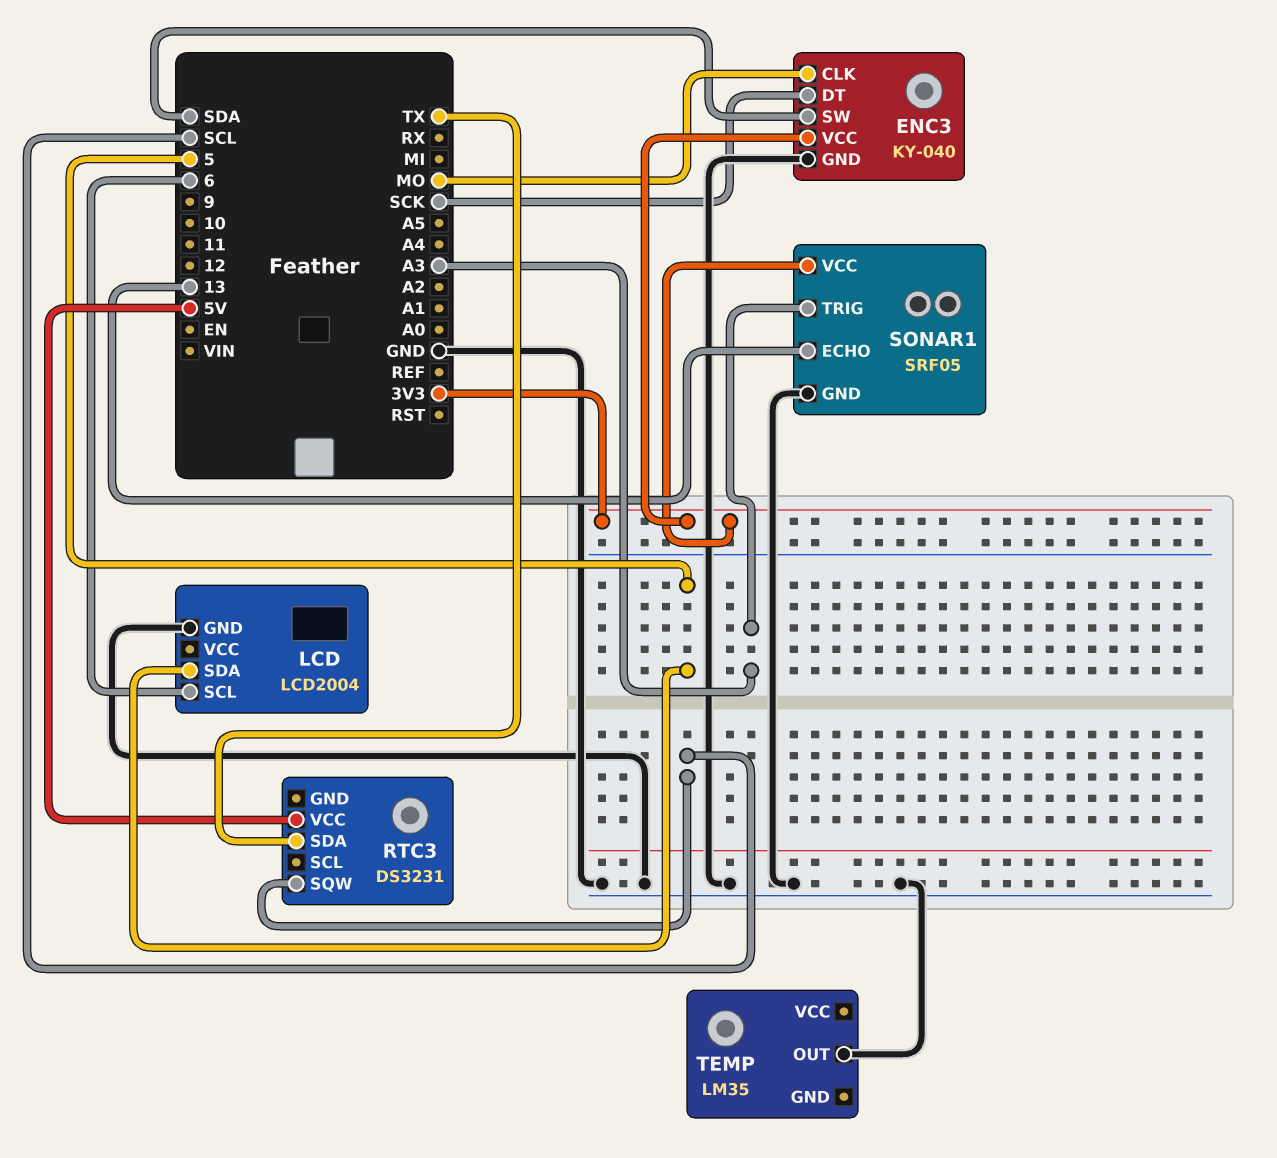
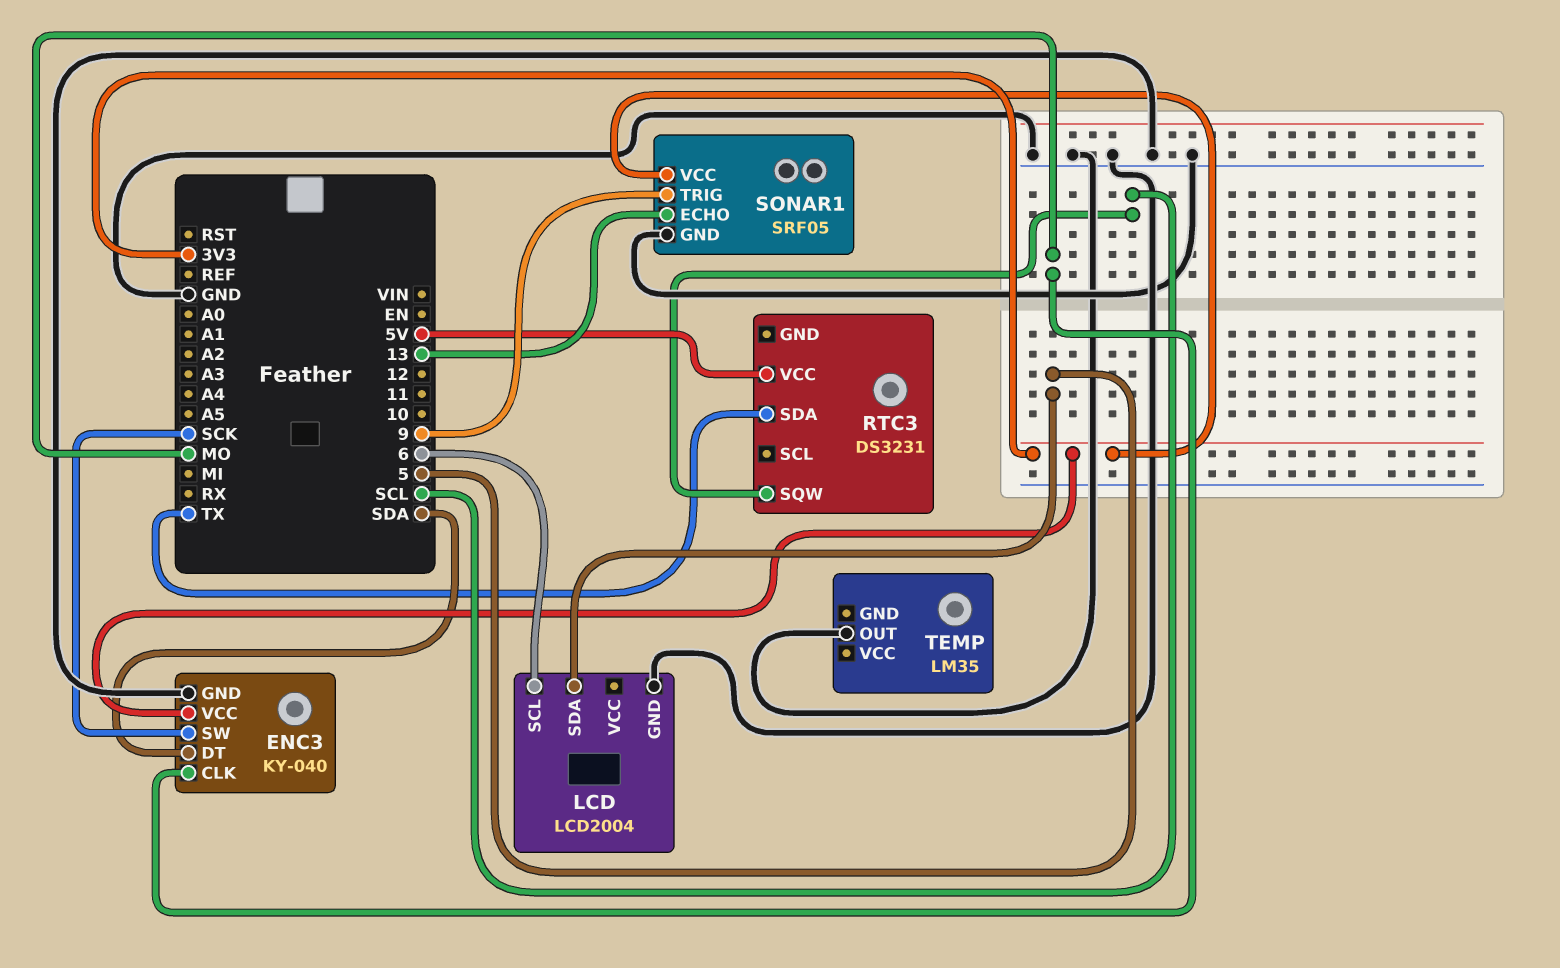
ENC3 pin DT: SCK -> SDA
ENC3 pin SW: SDA -> SCK
SONAR1 pin TRIG: A3 -> 9

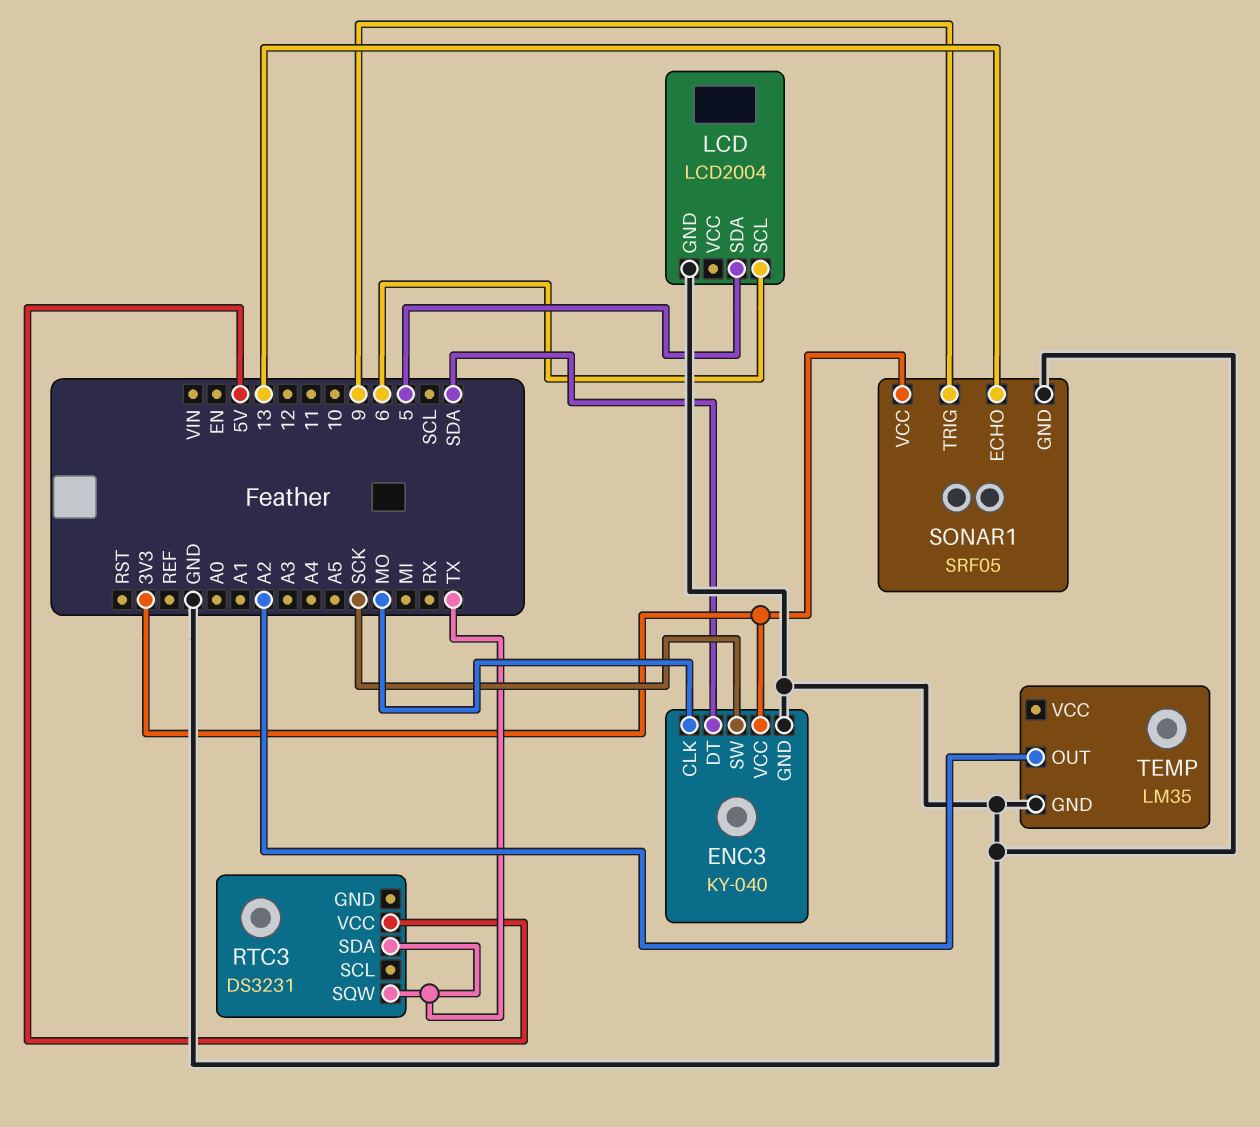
RTC3 pin SQW: SCL -> TX
TEMP pin GND: none -> GND
TEMP pin OUT: GND -> A2

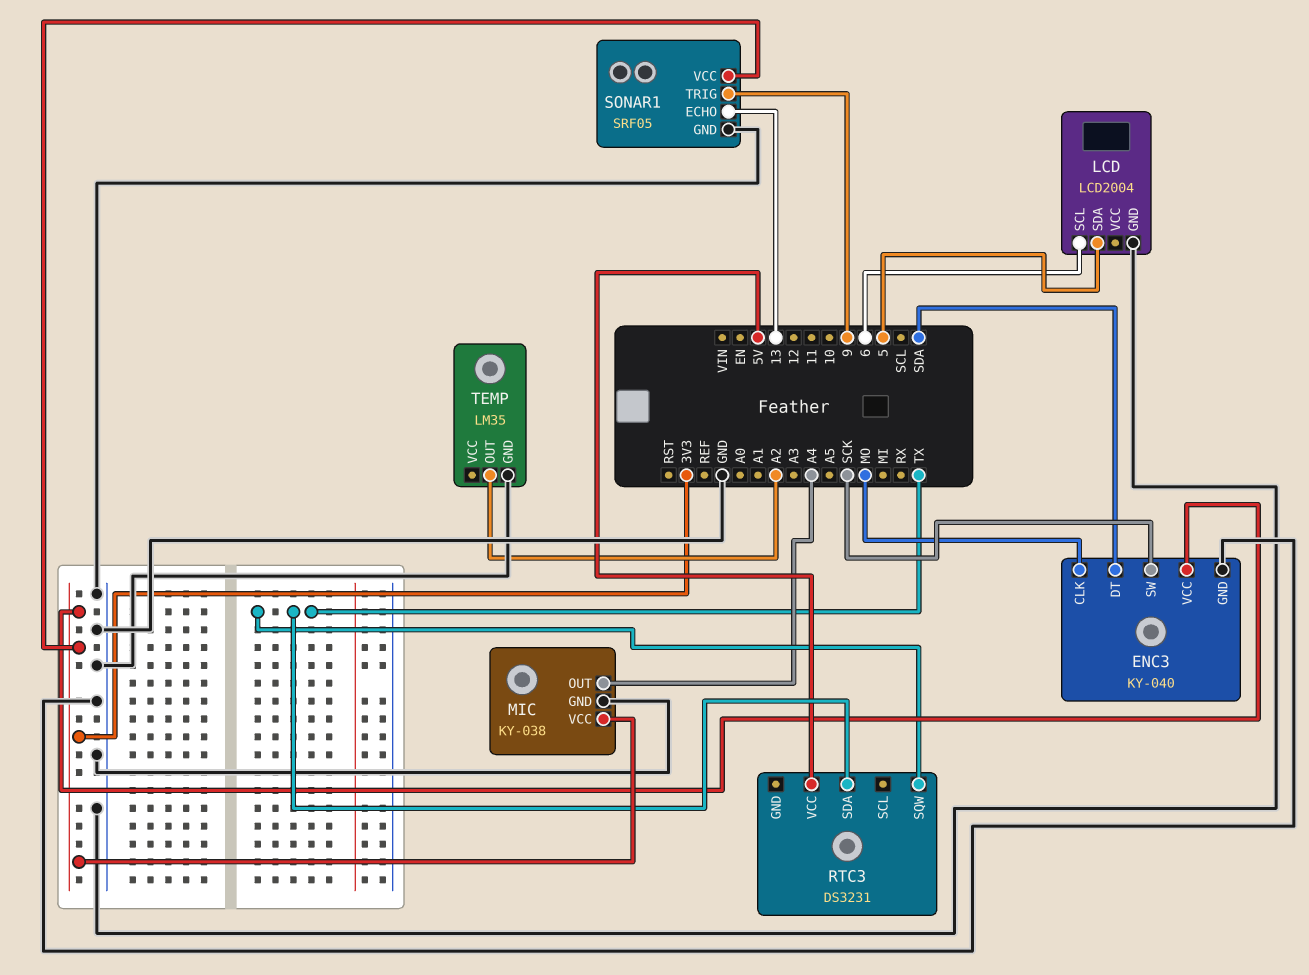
MIC: none -> KY-038
MIC pin GND: none -> GND
MIC pin OUT: none -> A4
MIC pin VCC: none -> 3V3

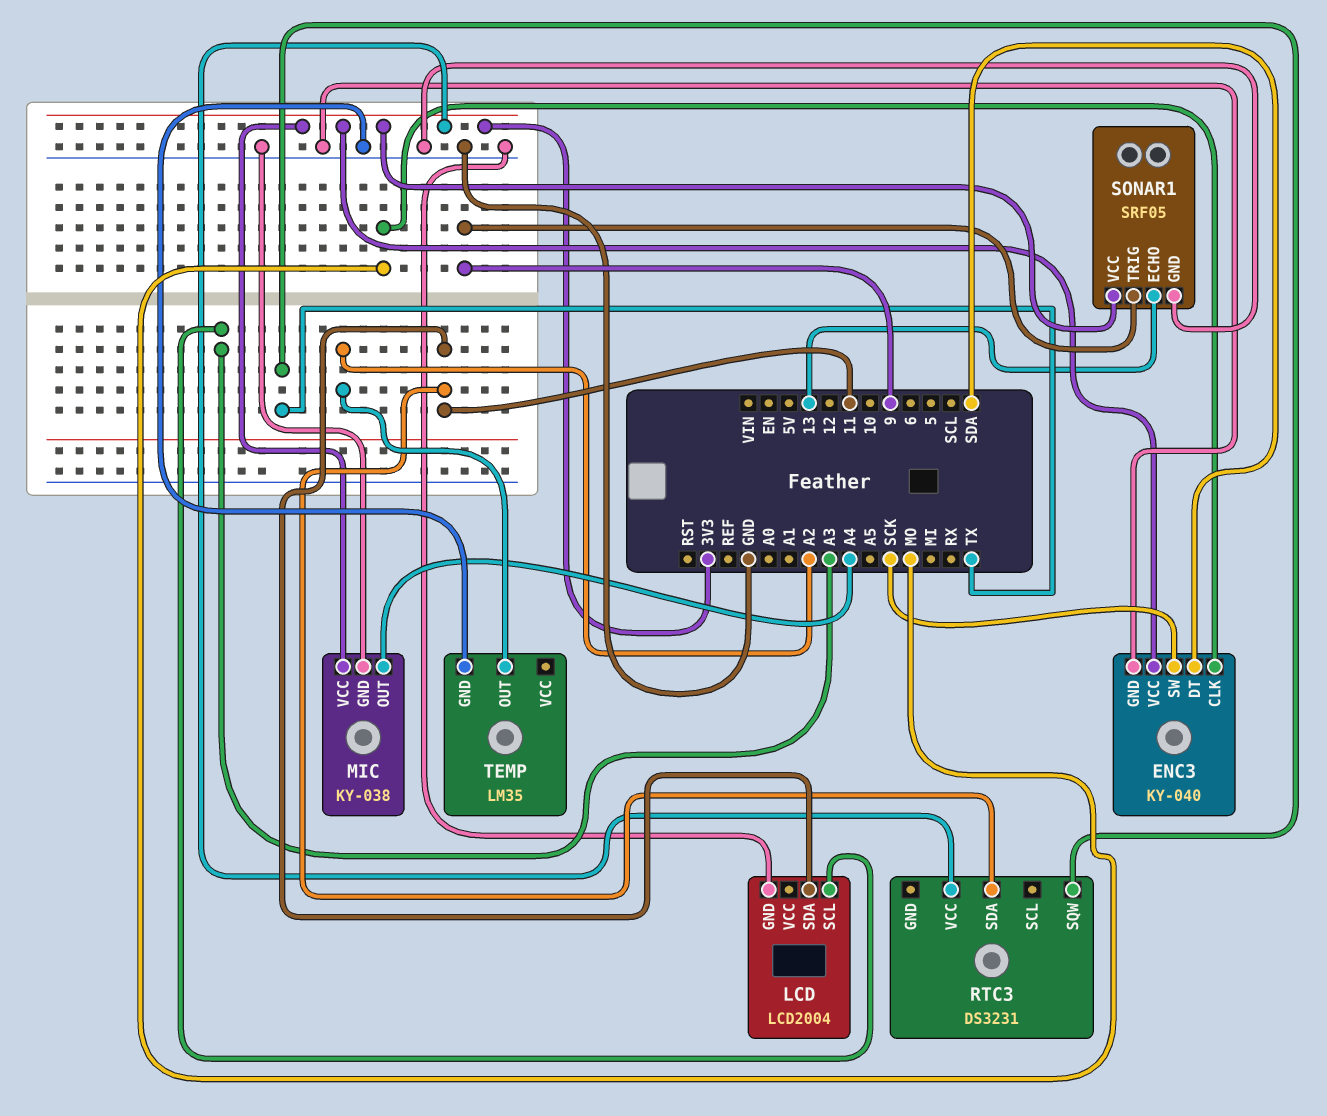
LCD pin SCL: 6 -> A3
LCD pin SDA: 5 -> 11
RTC3 pin SDA: TX -> 11
RTC3 pin VCC: 5V -> 3V3

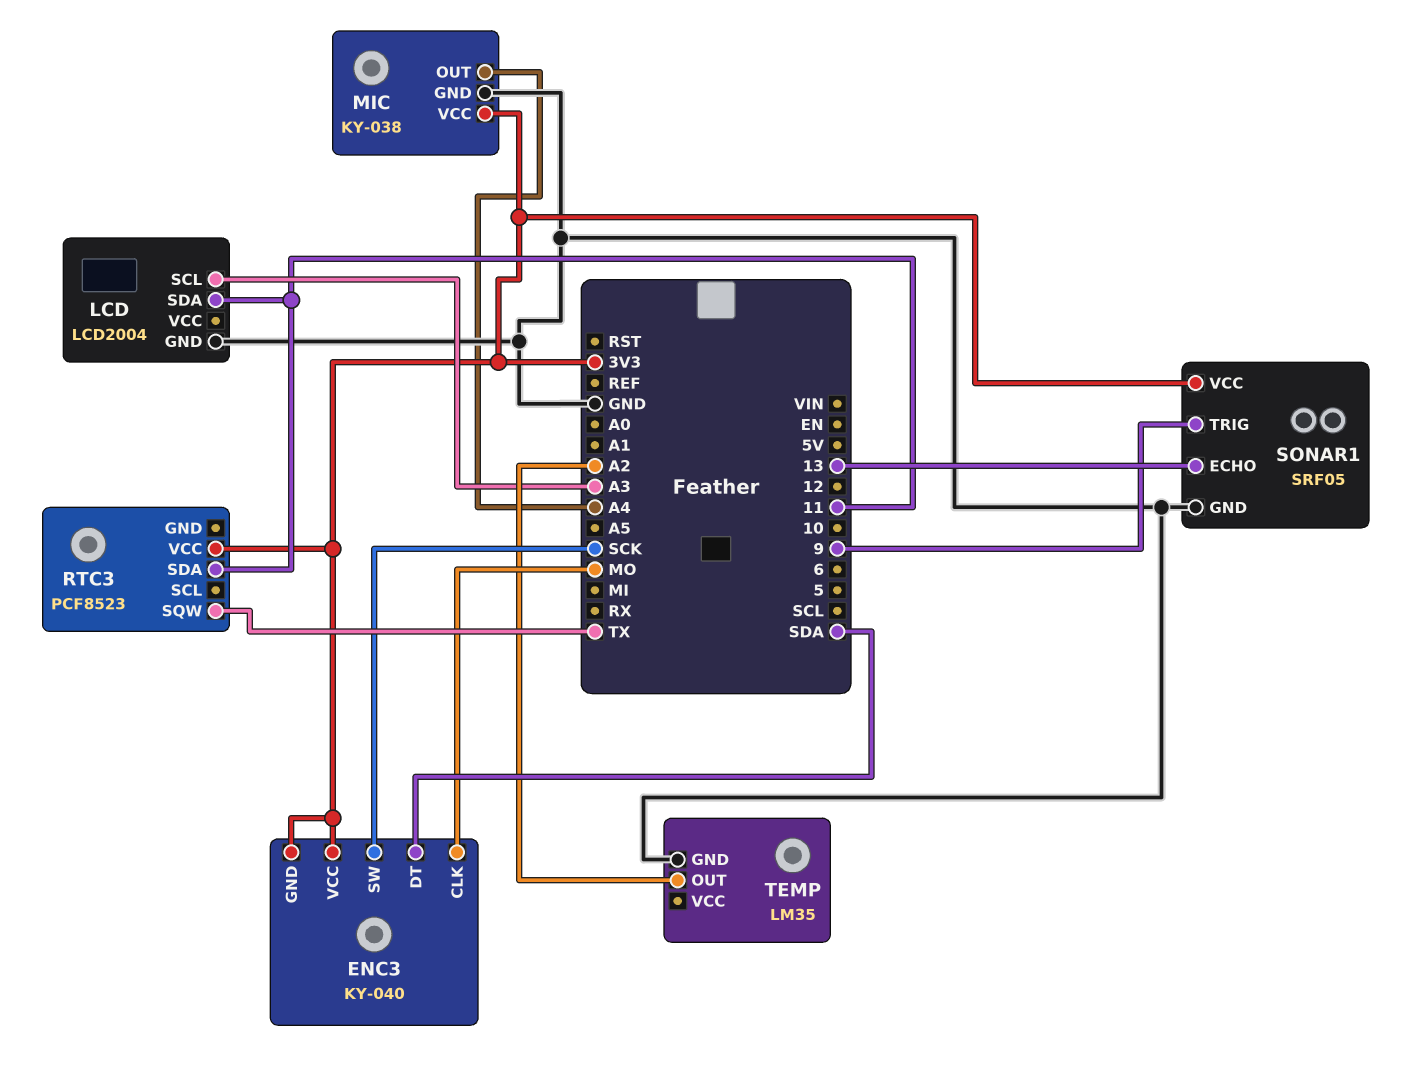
ENC3 pin GND: GND -> 3V3
RTC3: DS3231 -> PCF8523

